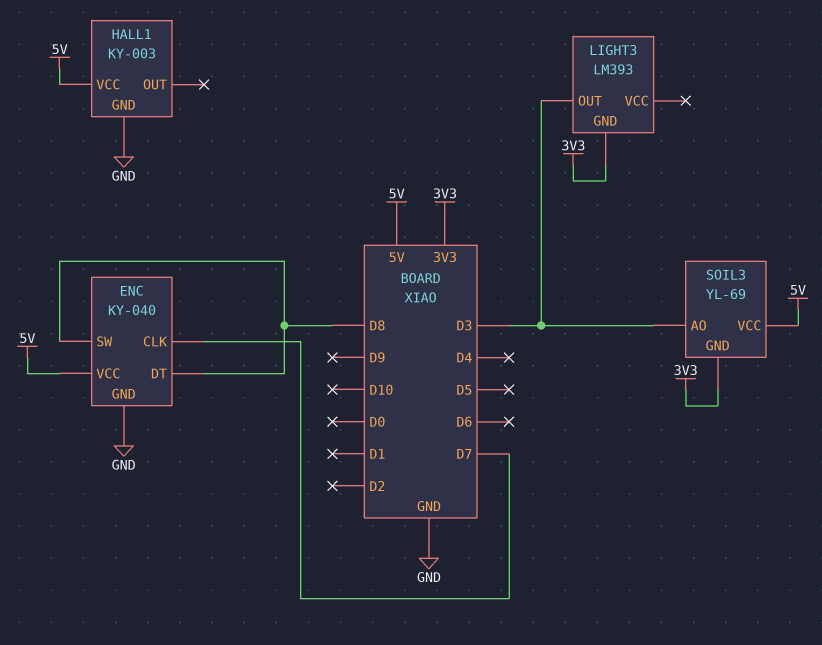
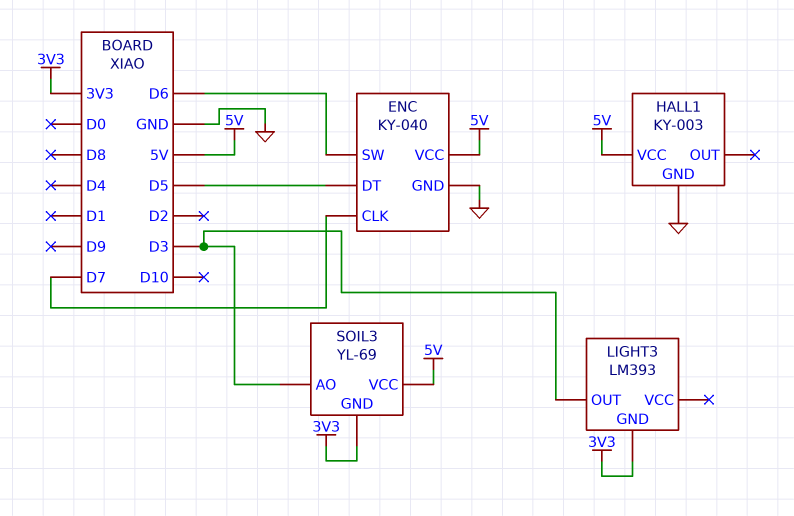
ENC pin DT: D8 -> D5
ENC pin SW: D8 -> D6

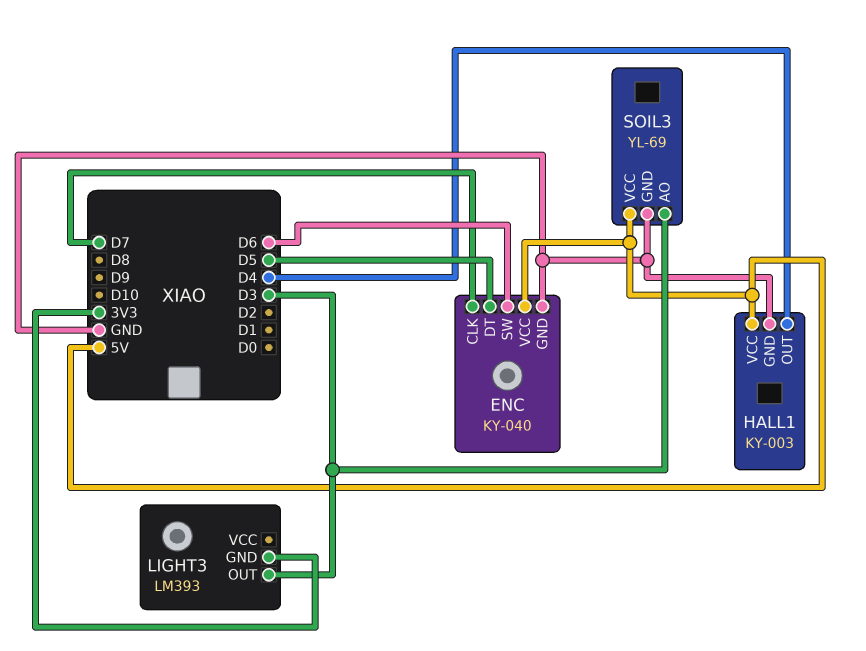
HALL1 pin OUT: none -> D4
SOIL3 pin GND: 3V3 -> GND

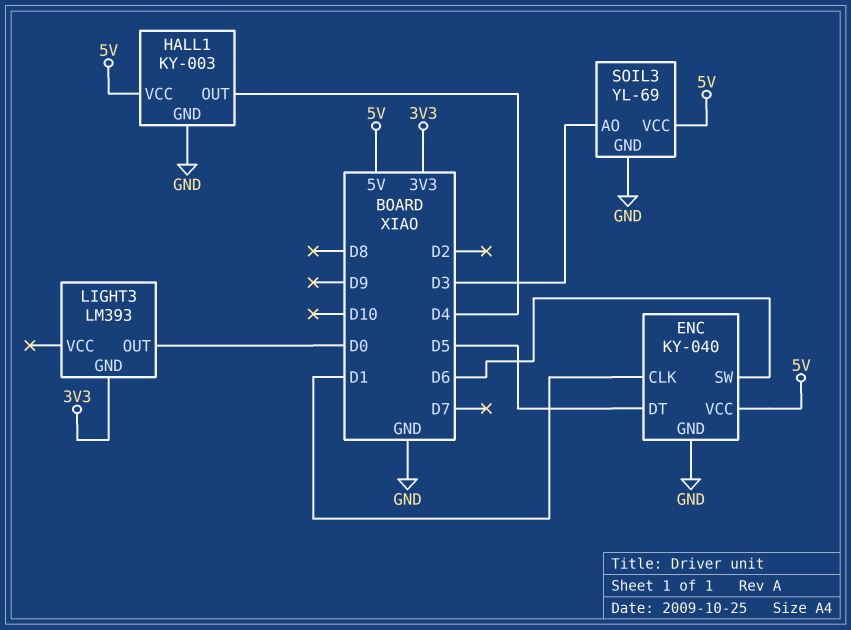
ENC pin CLK: D7 -> D1
LIGHT3 pin OUT: D3 -> D0

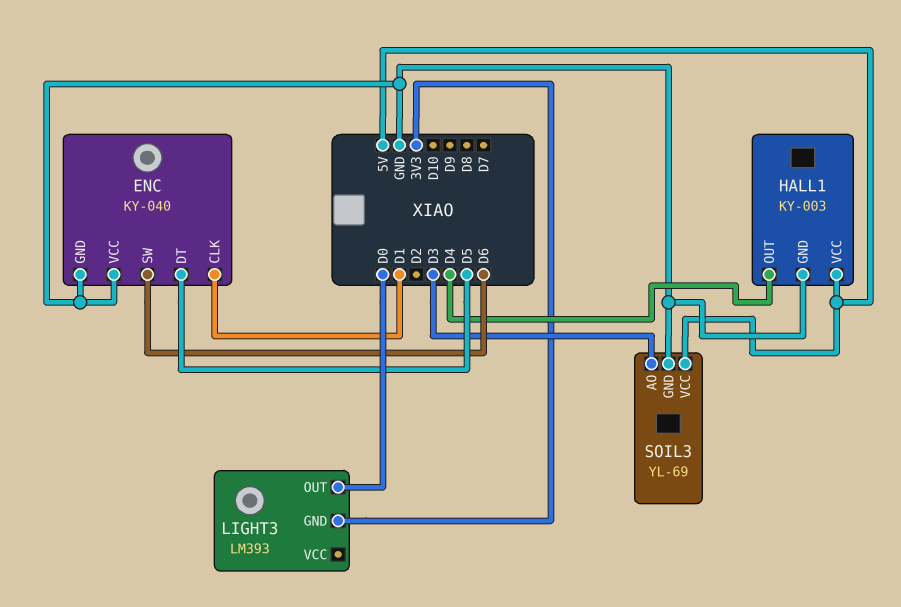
ENC pin VCC: 5V -> GND

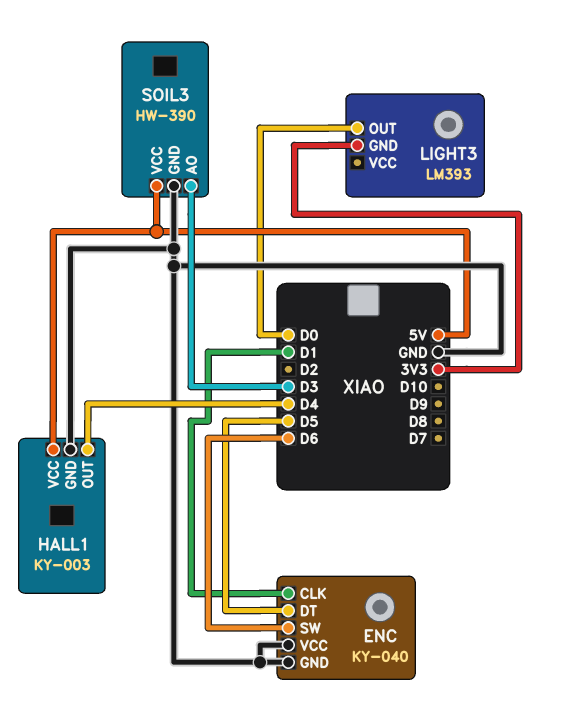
SOIL3: YL-69 -> HW-390

